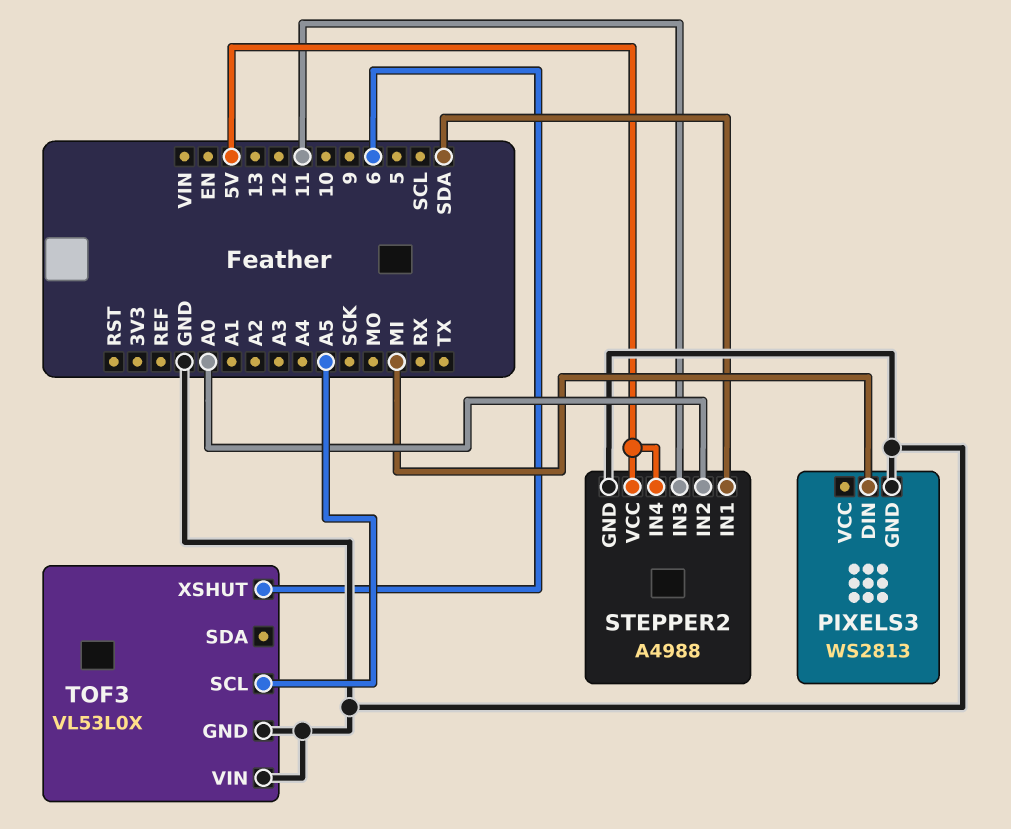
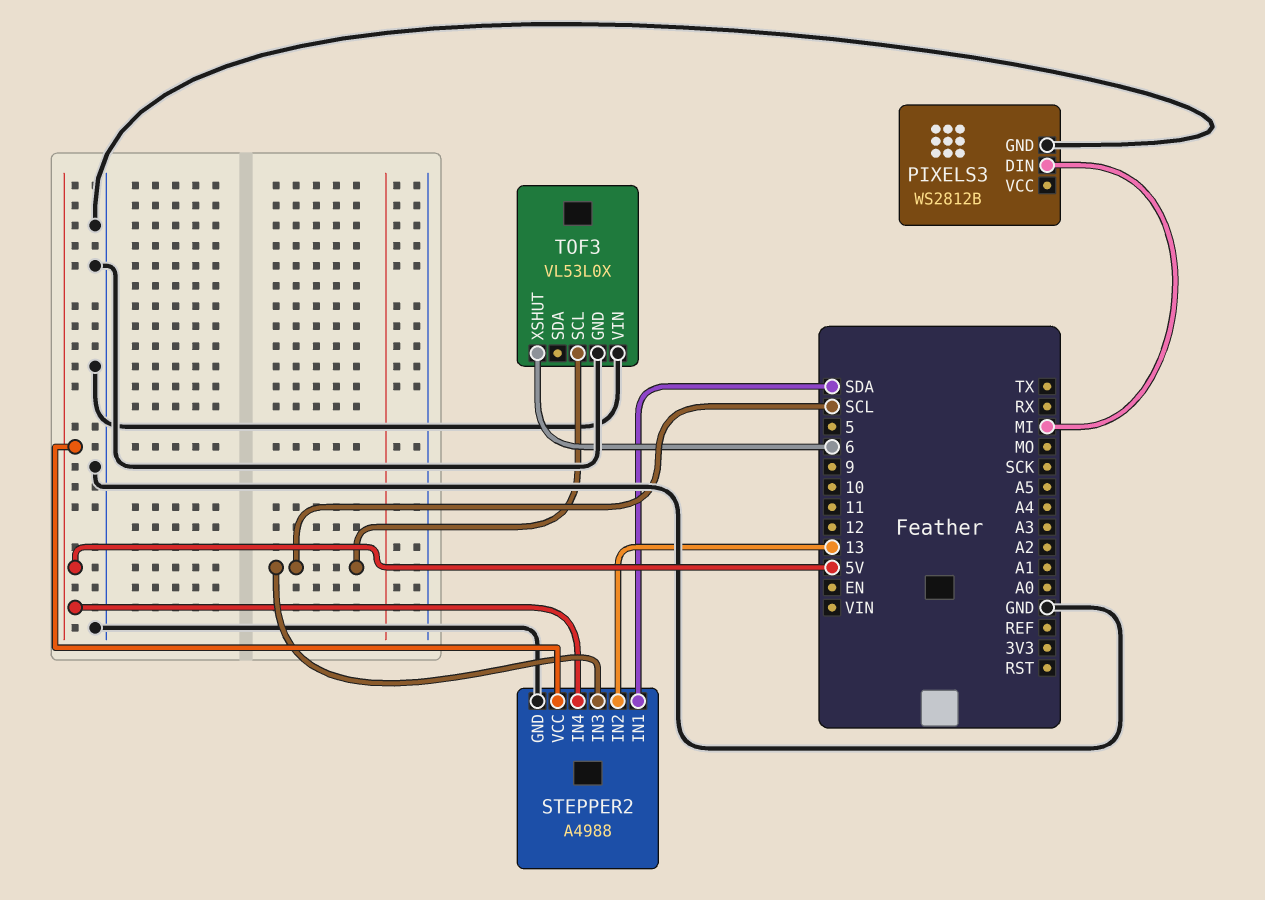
PIXELS3: WS2813 -> WS2812B
STEPPER2 pin IN2: A0 -> 13
STEPPER2 pin IN3: 11 -> SCL
TOF3 pin SCL: A5 -> SCL

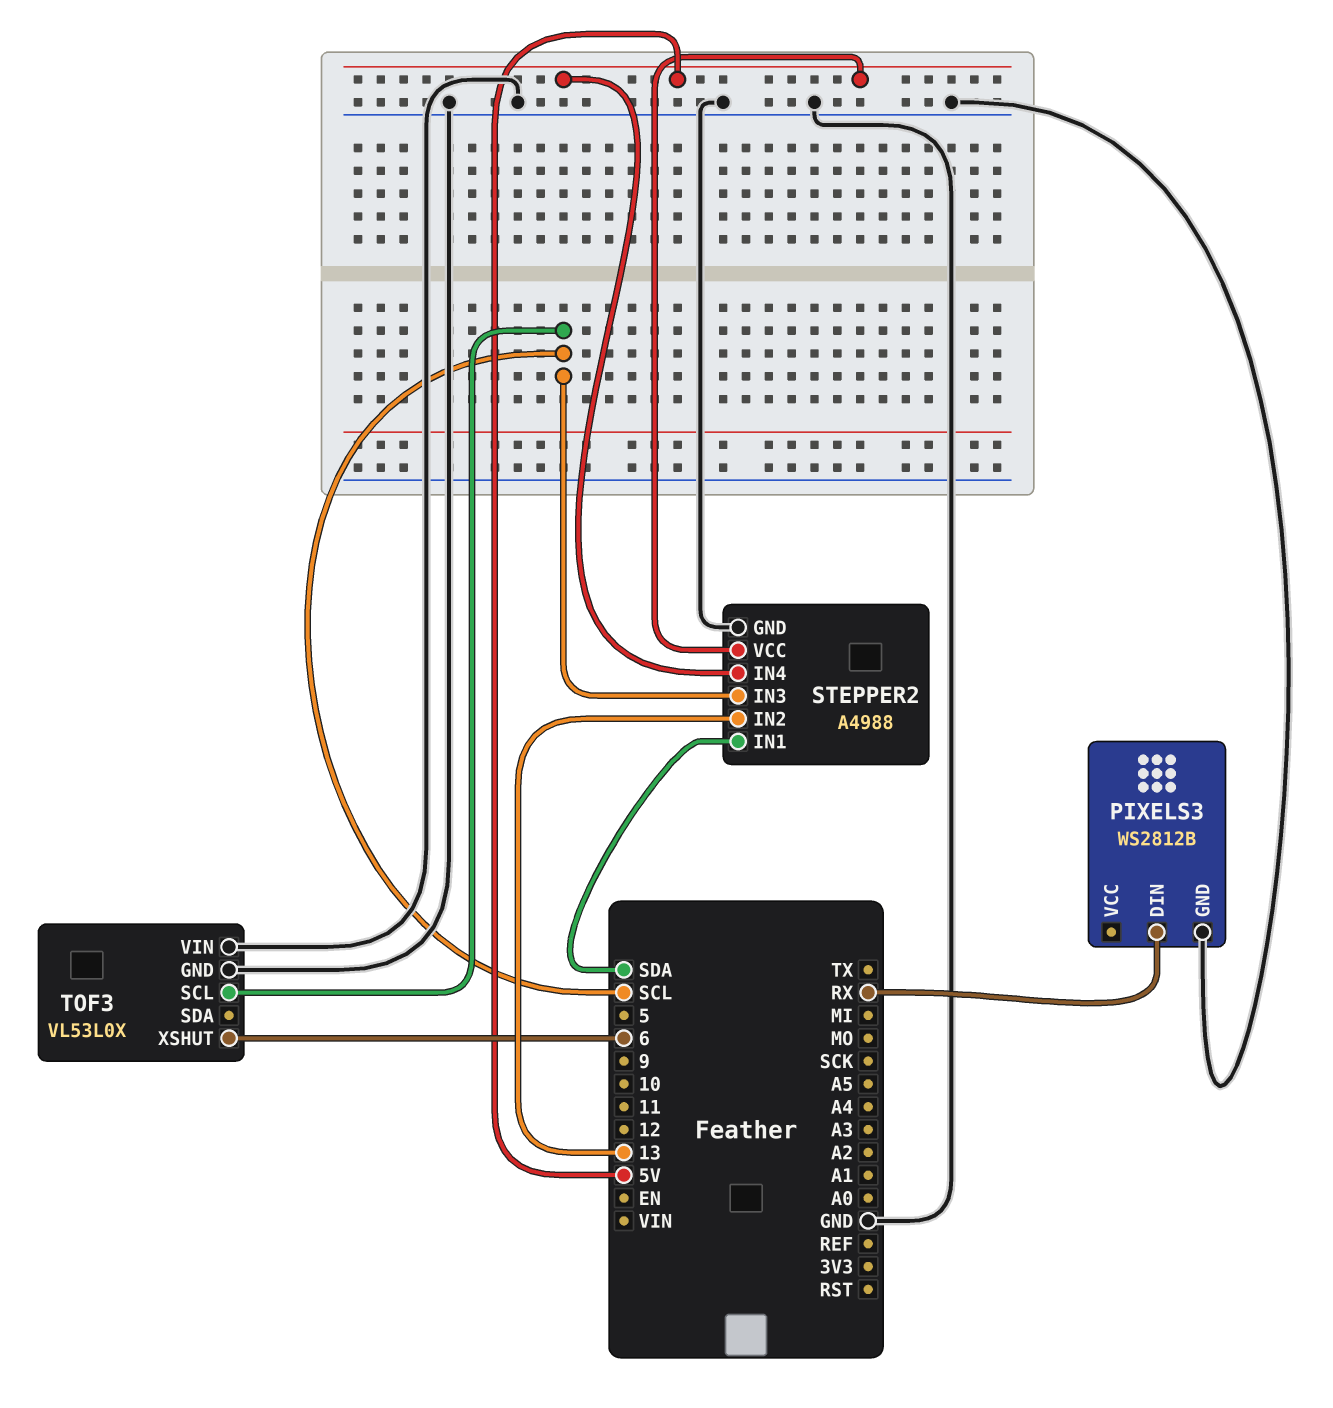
PIXELS3 pin DIN: MI -> RX

